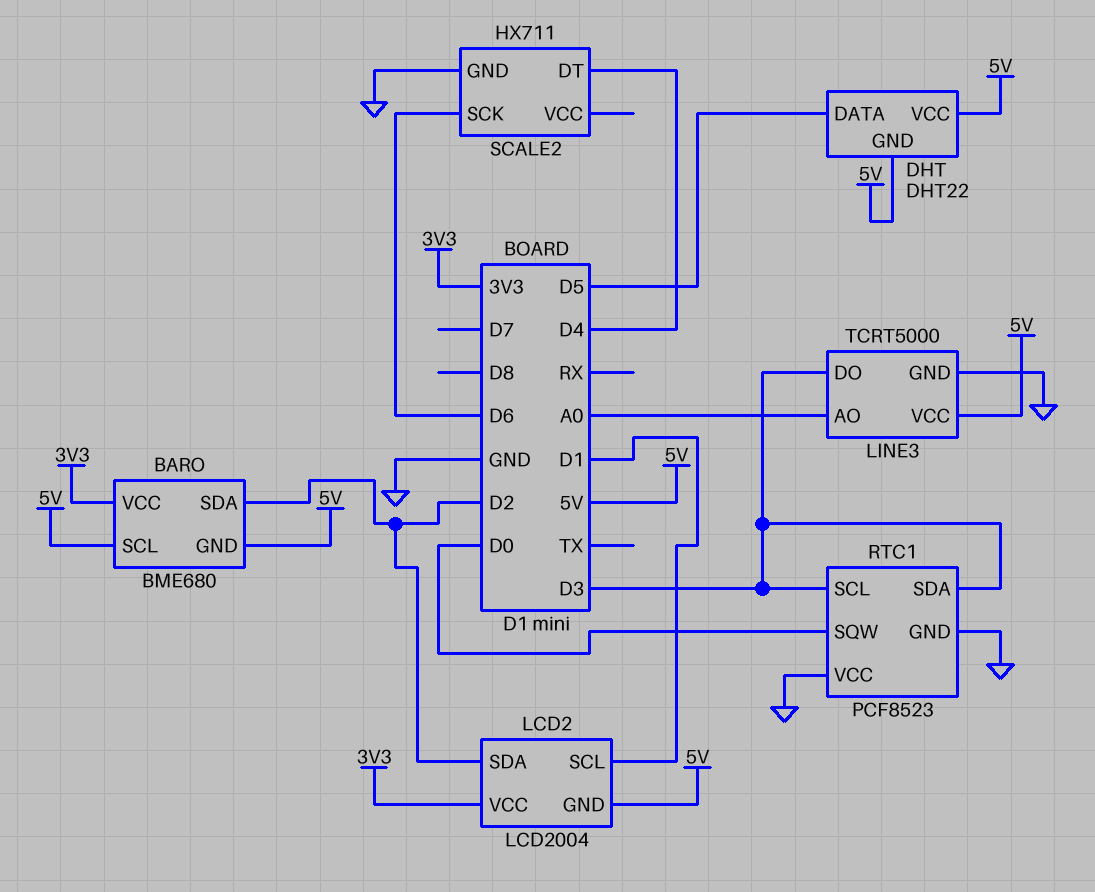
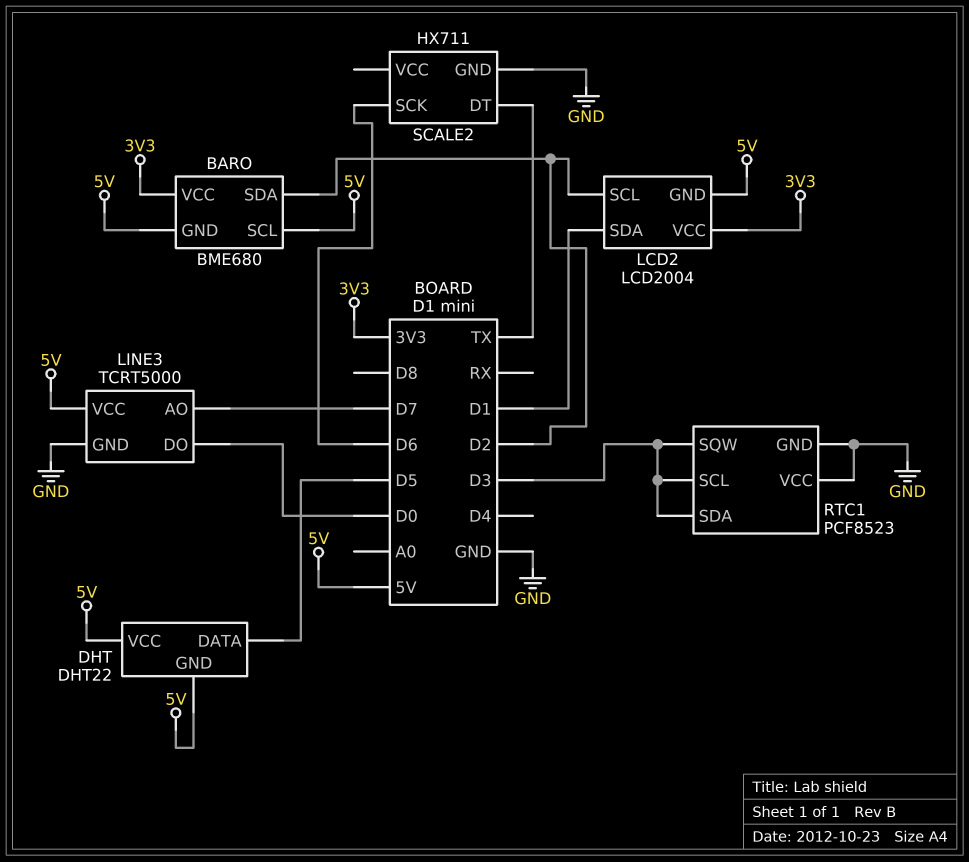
LCD2 pin SCL: D1 -> D2
LCD2 pin SDA: D2 -> D1
LINE3 pin AO: A0 -> D7
LINE3 pin DO: D3 -> D0
RTC1 pin SQW: D0 -> D3
SCALE2 pin DT: D4 -> TX

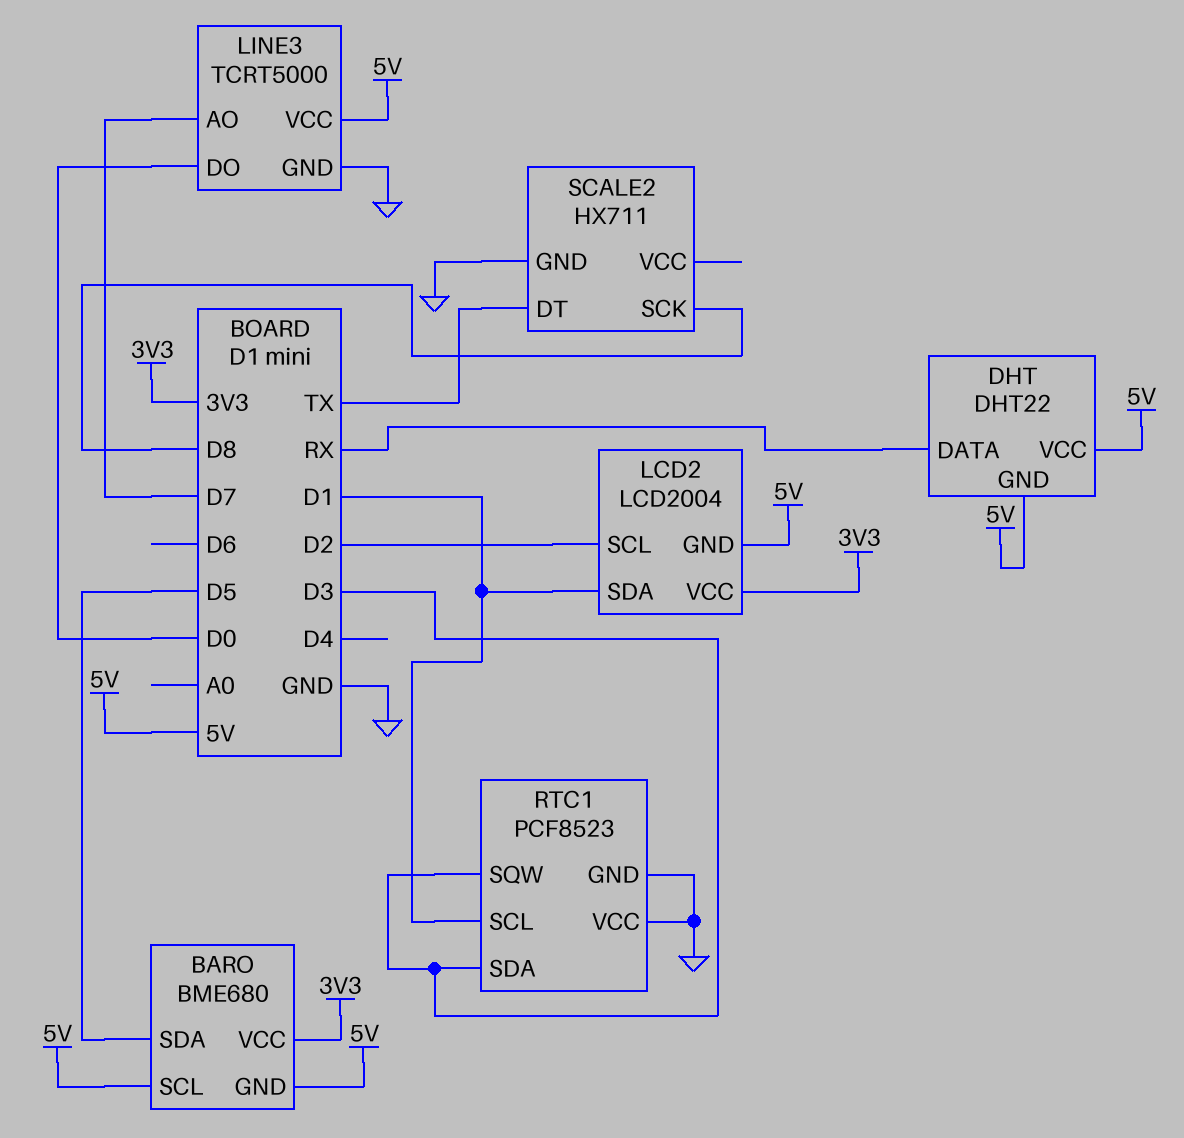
BARO pin SDA: D2 -> D5
DHT pin DATA: D5 -> RX
RTC1 pin SCL: D3 -> D1
SCALE2 pin SCK: D6 -> D8

